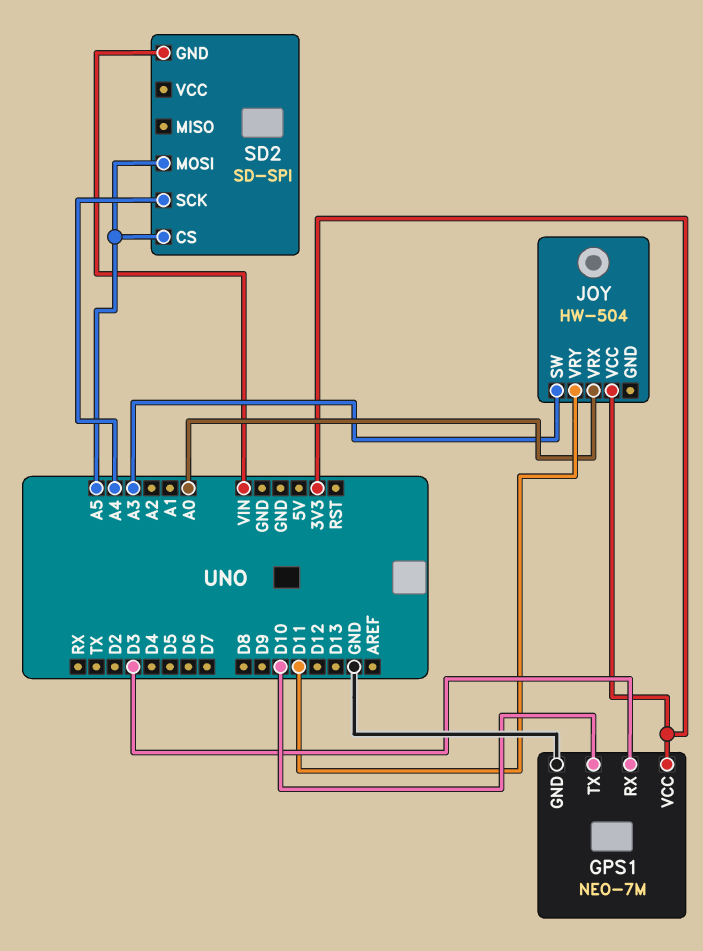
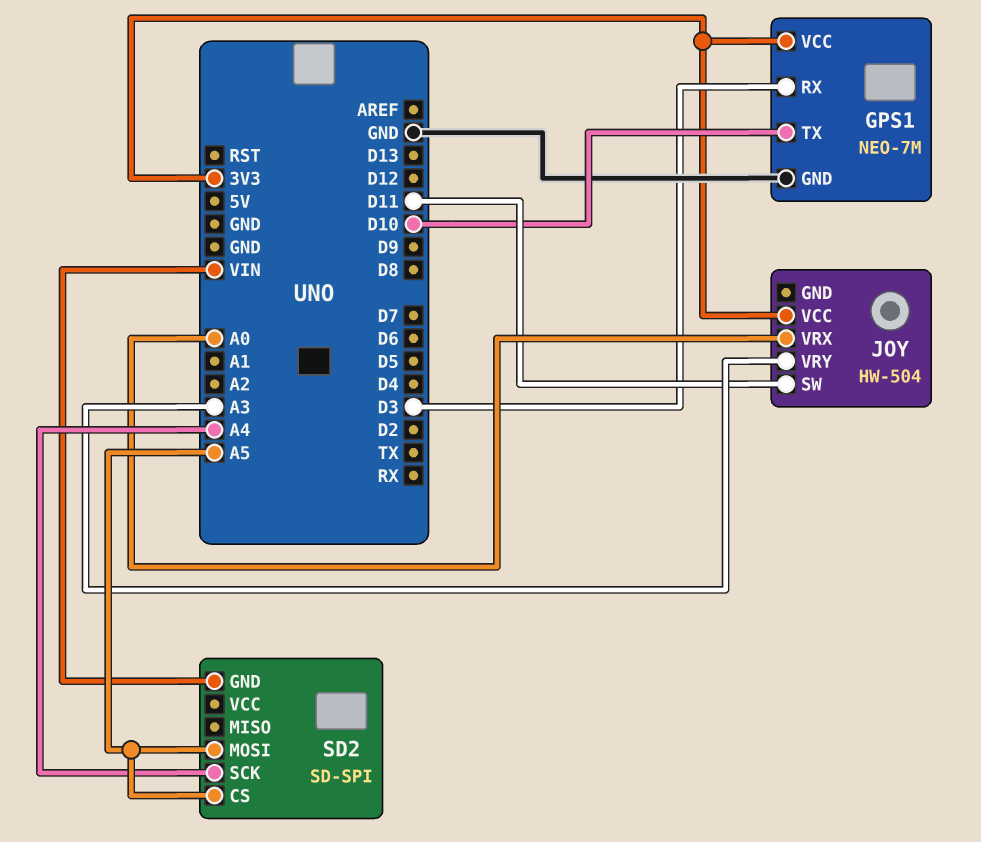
JOY pin SW: A3 -> D11
JOY pin VRY: D11 -> A3

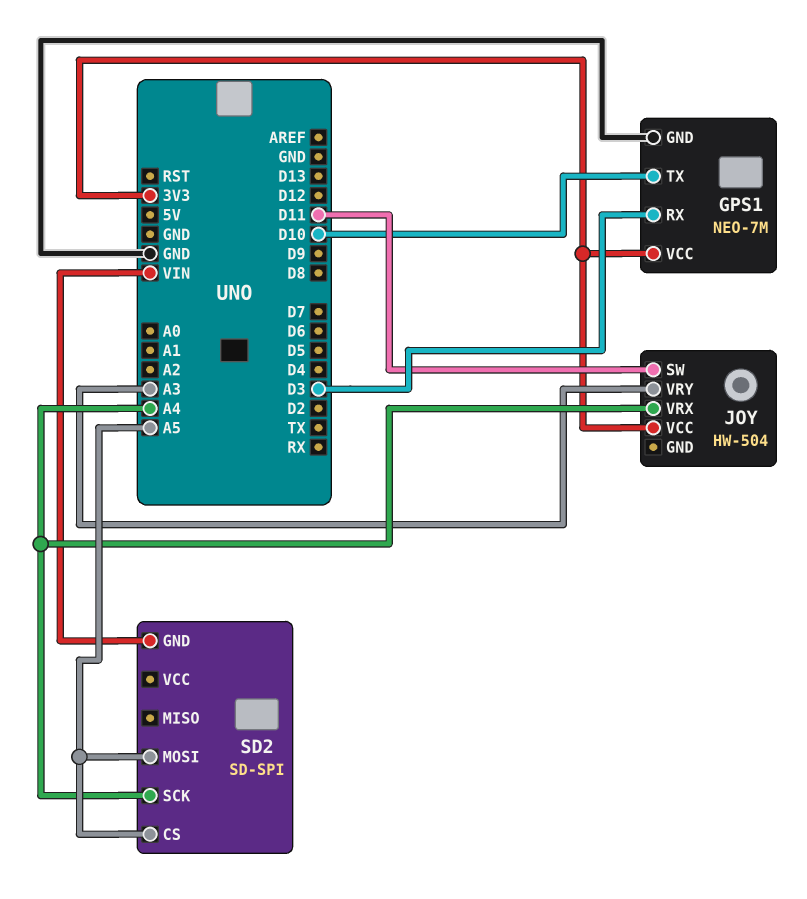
JOY pin VRX: A0 -> A4

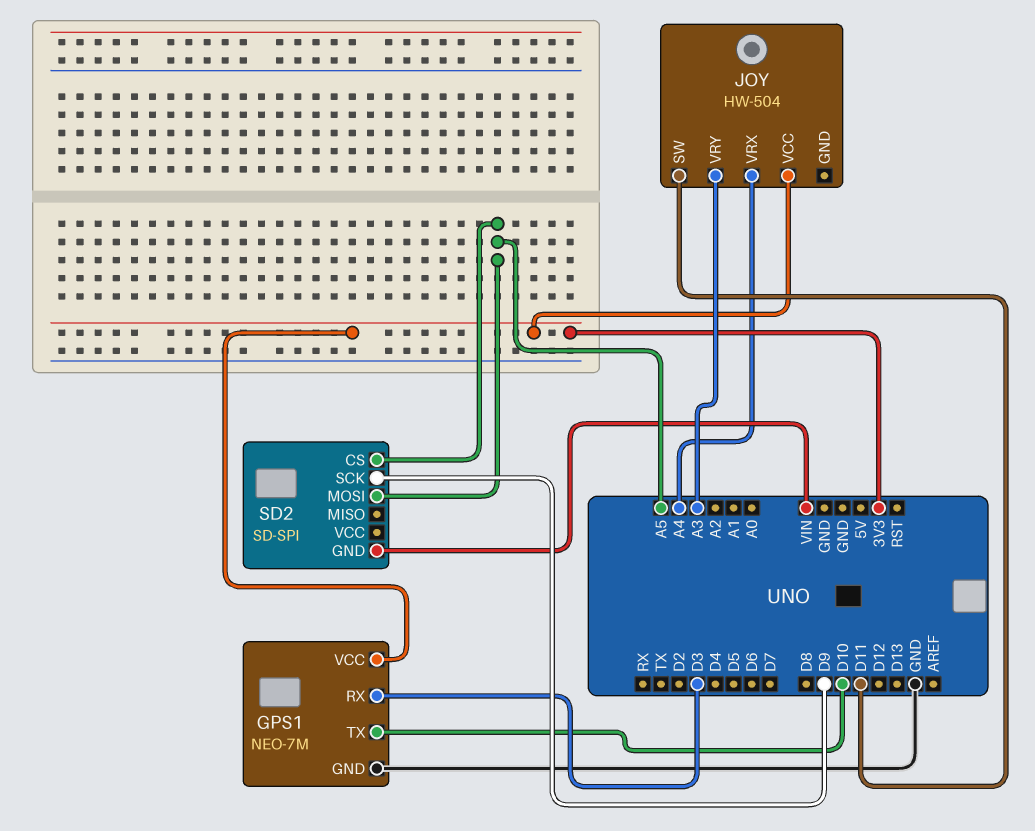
SD2 pin SCK: A4 -> D9

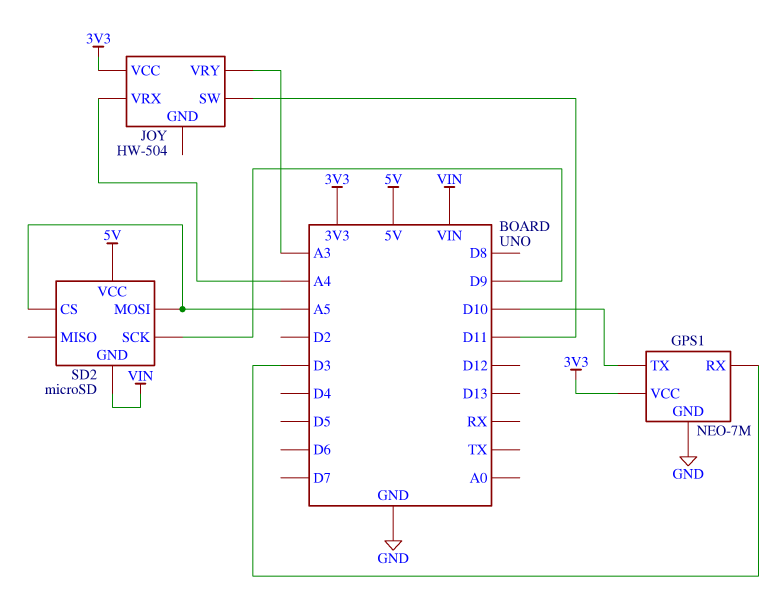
SD2: SD-SPI -> microSD
SD2 pin VCC: none -> 5V

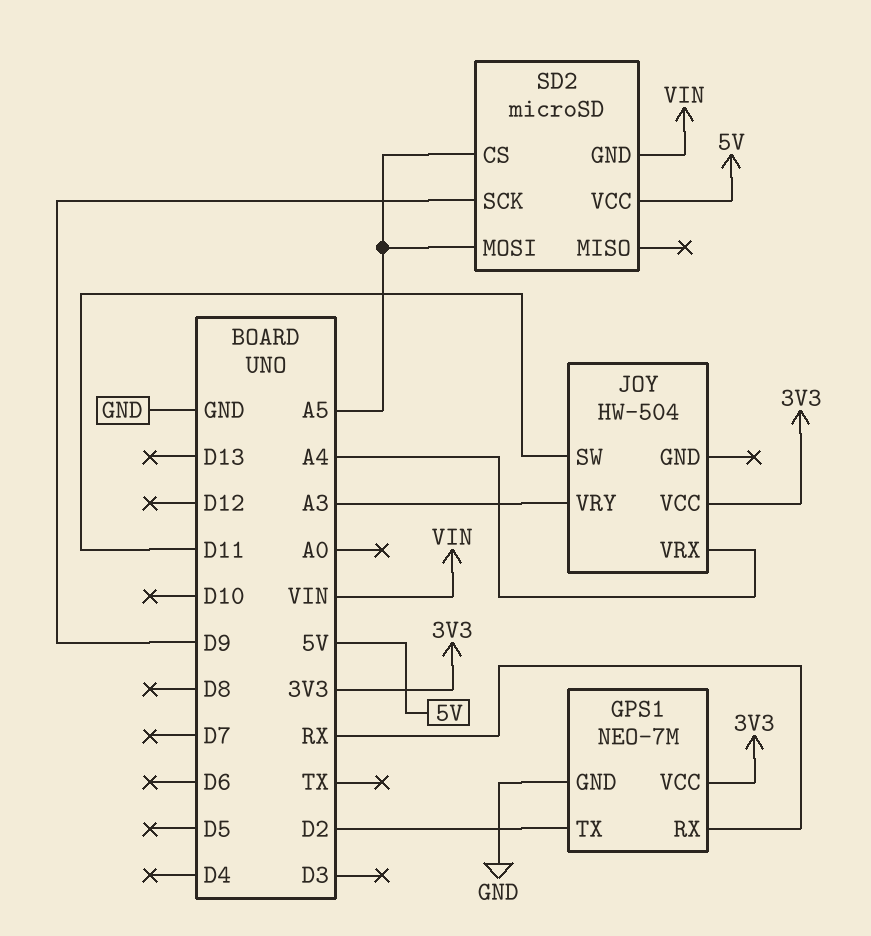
GPS1 pin RX: D3 -> RX
GPS1 pin TX: D10 -> D2

